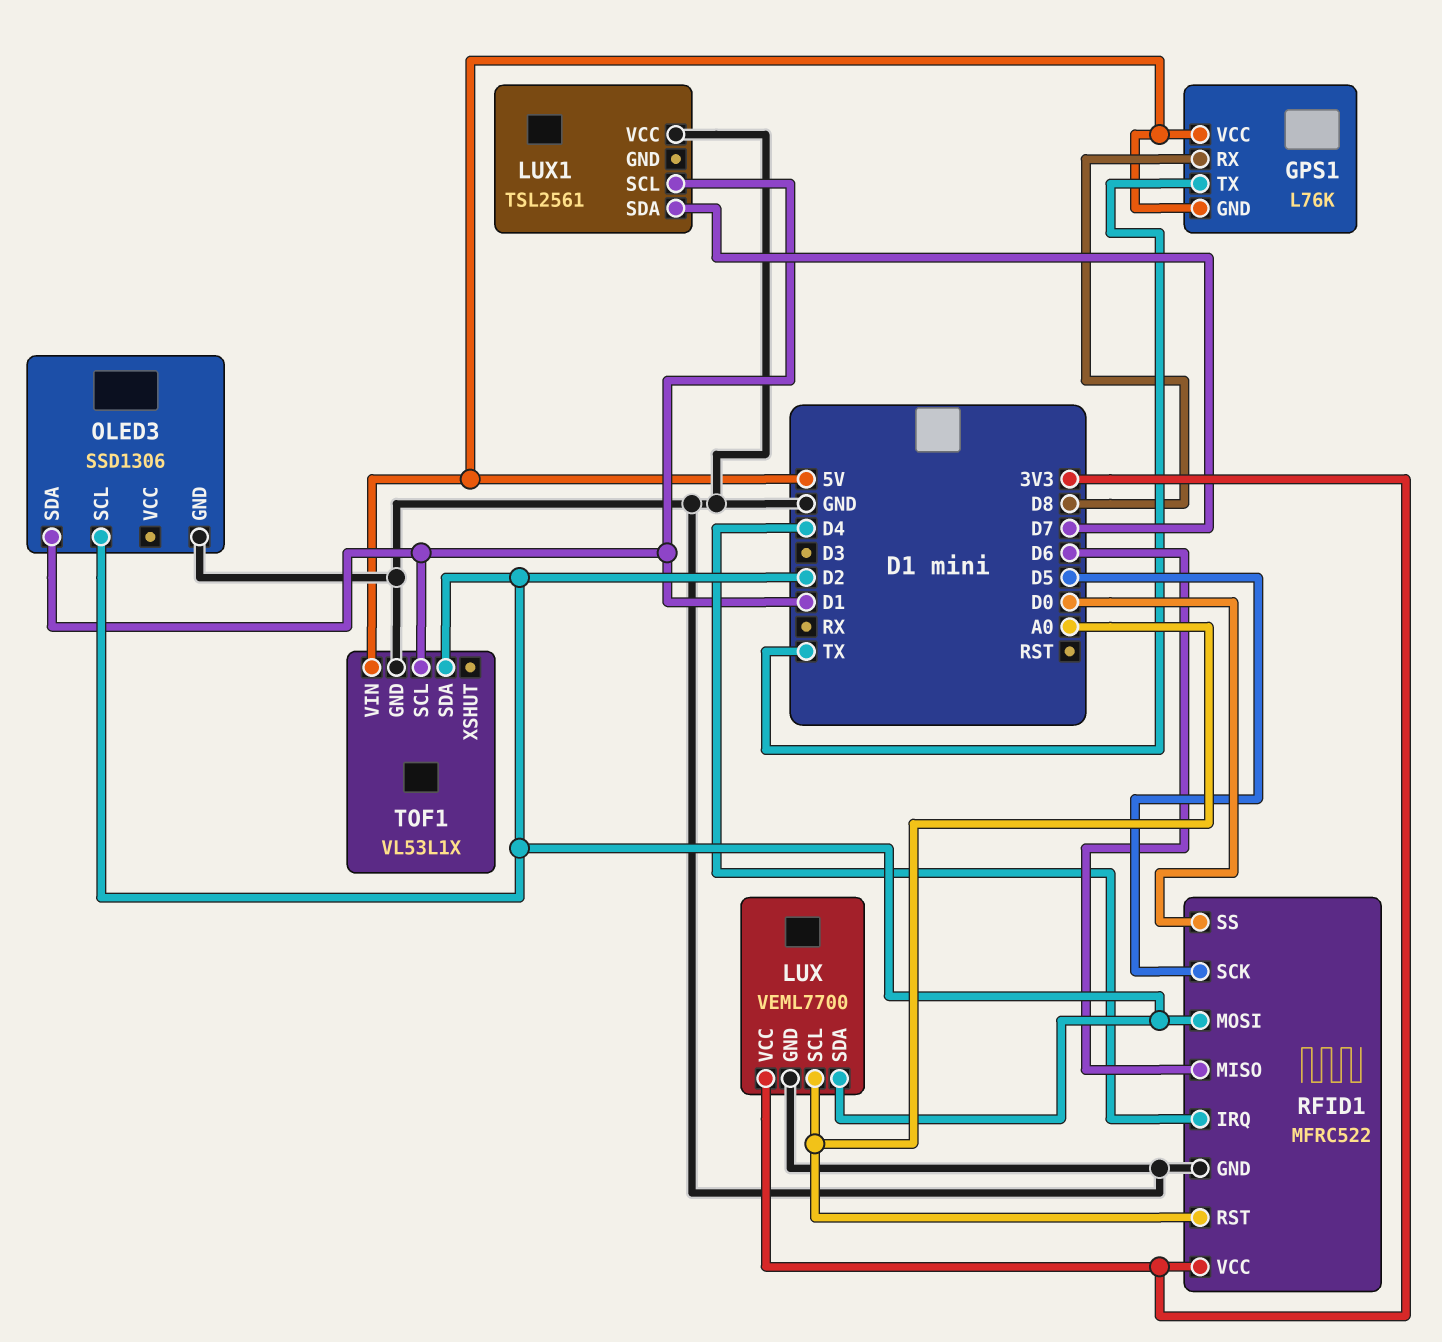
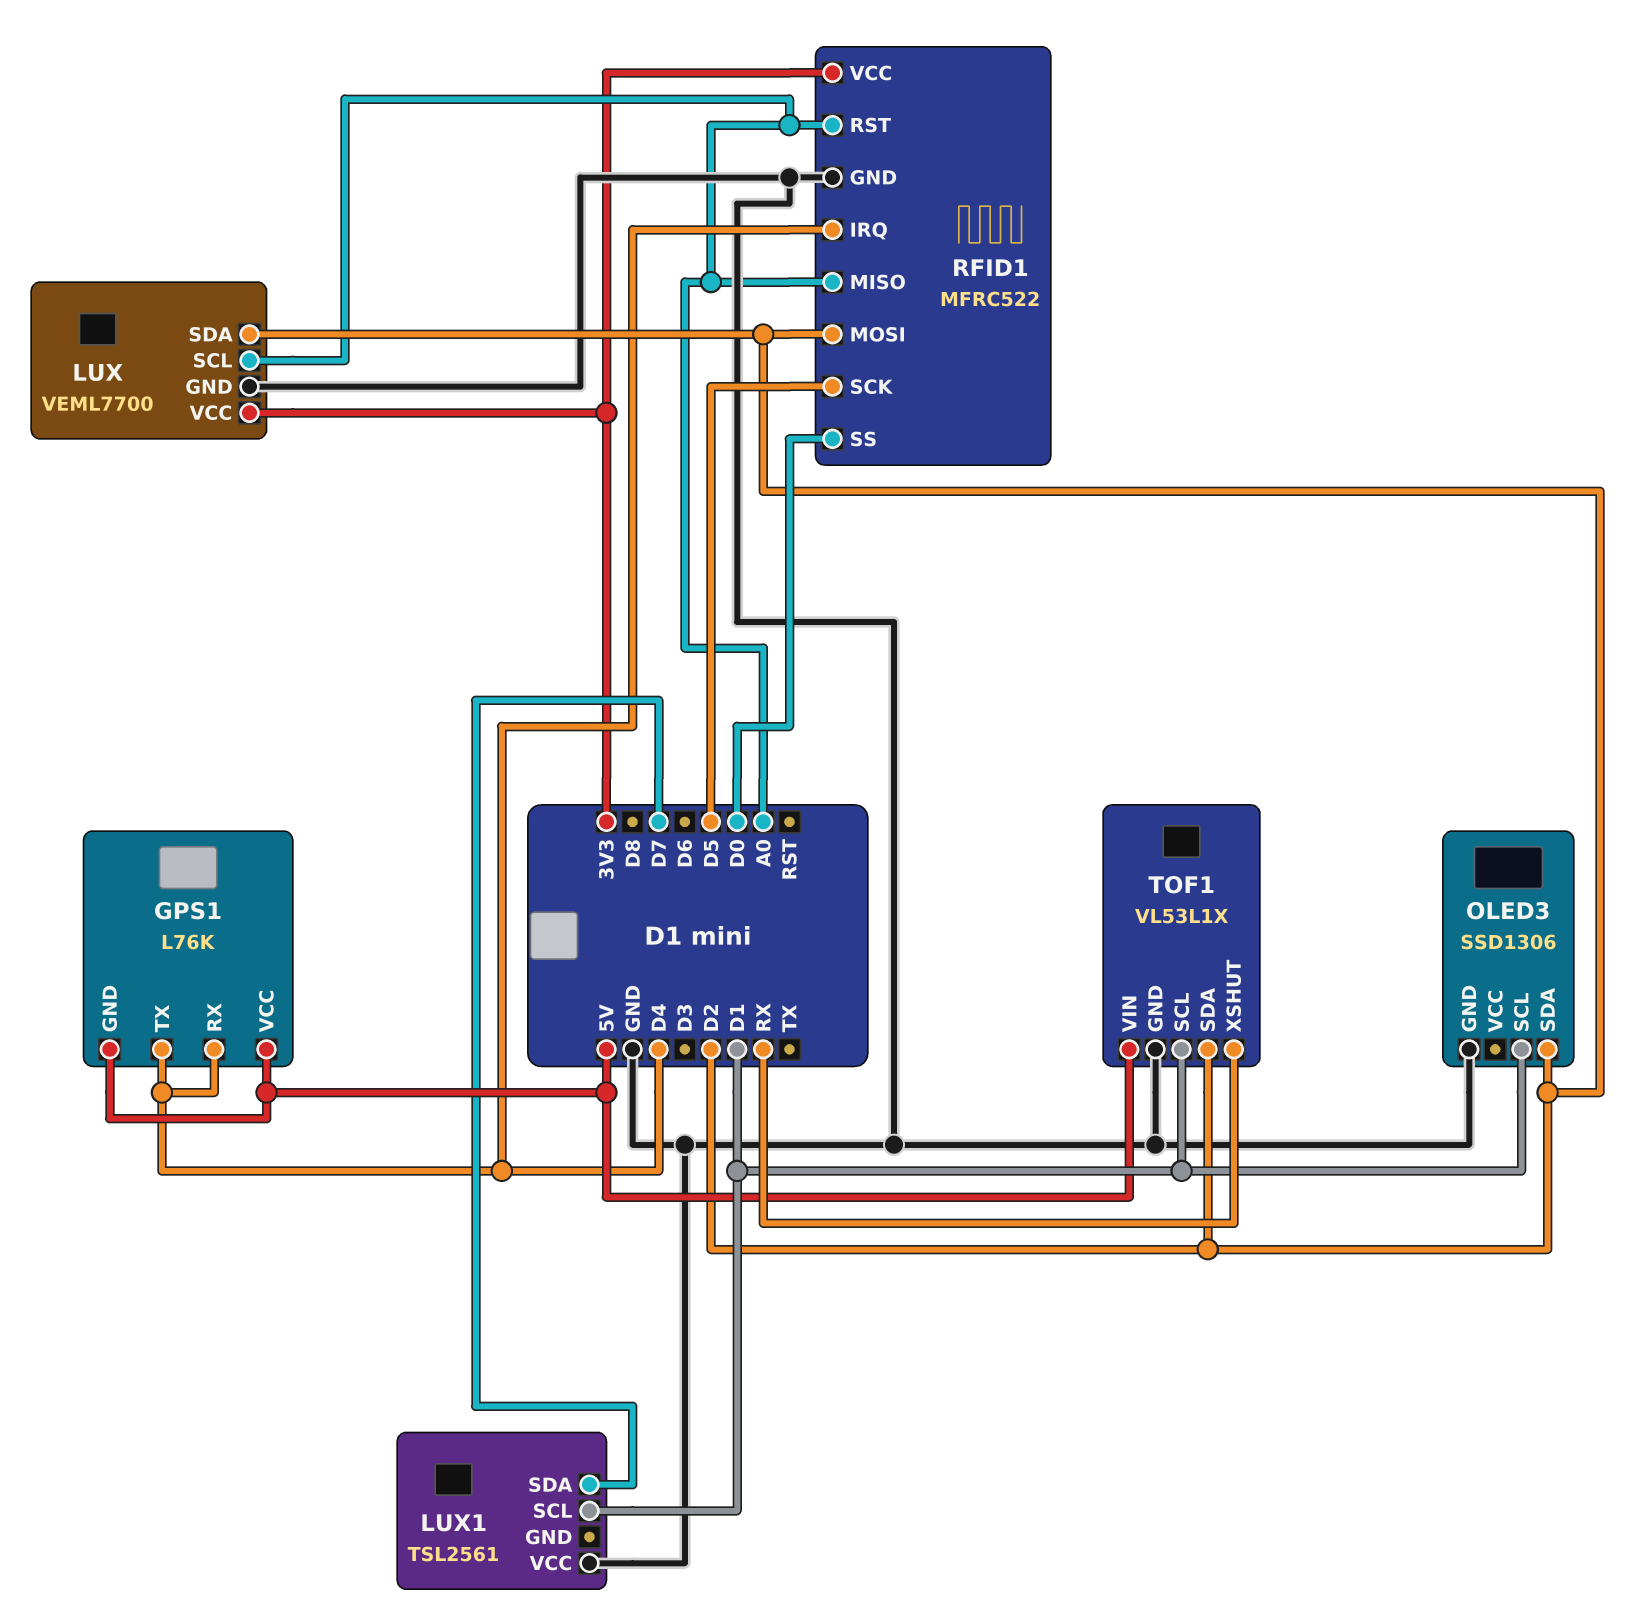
GPS1 pin RX: D8 -> D4
GPS1 pin TX: TX -> D4
OLED3 pin SCL: D2 -> D1
OLED3 pin SDA: D1 -> D2
RFID1 pin MISO: D6 -> A0
TOF1 pin XSHUT: none -> RX

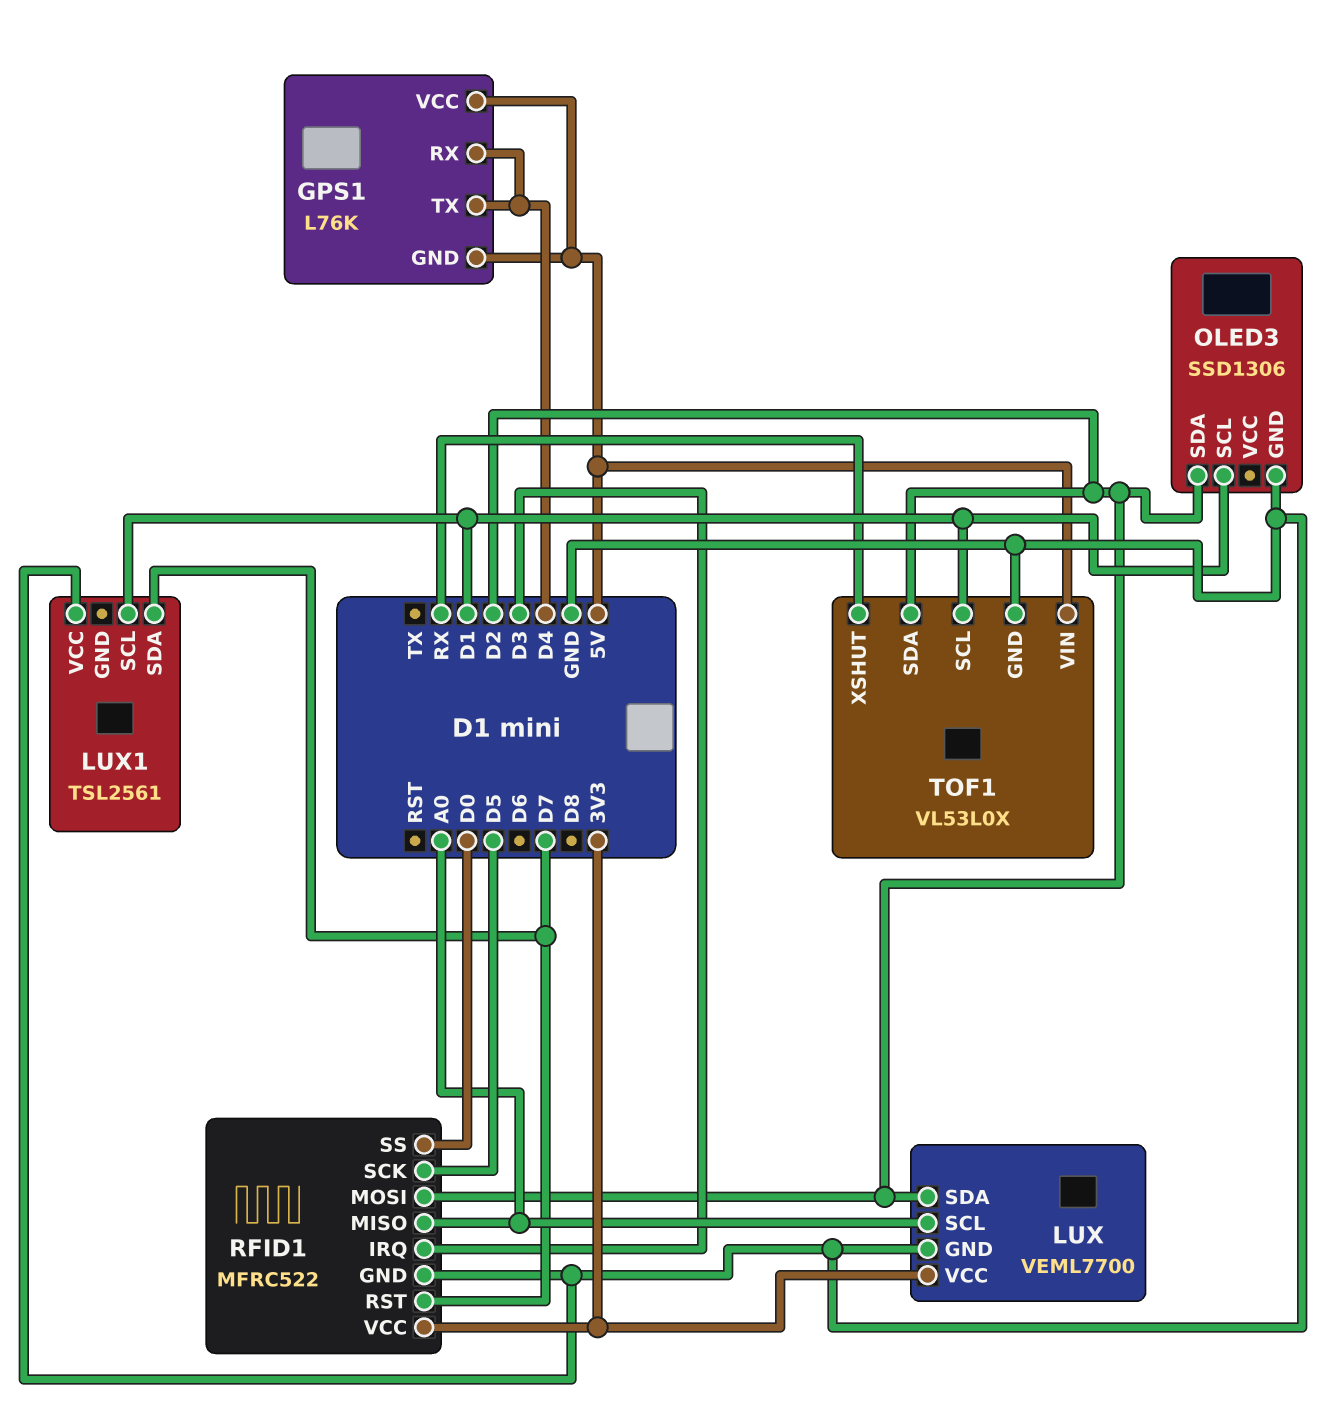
RFID1 pin IRQ: D4 -> D3
RFID1 pin RST: A0 -> D7
TOF1: VL53L1X -> VL53L0X

